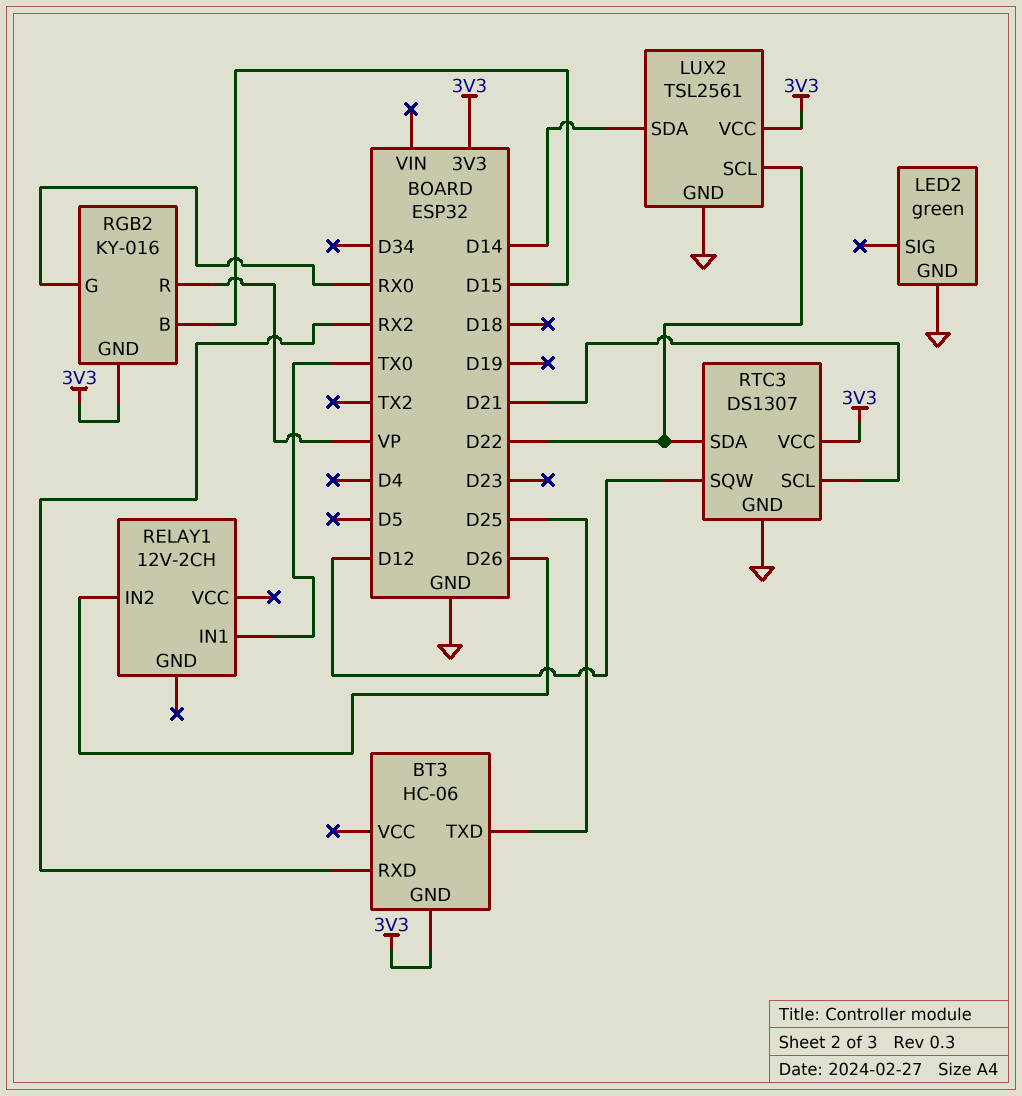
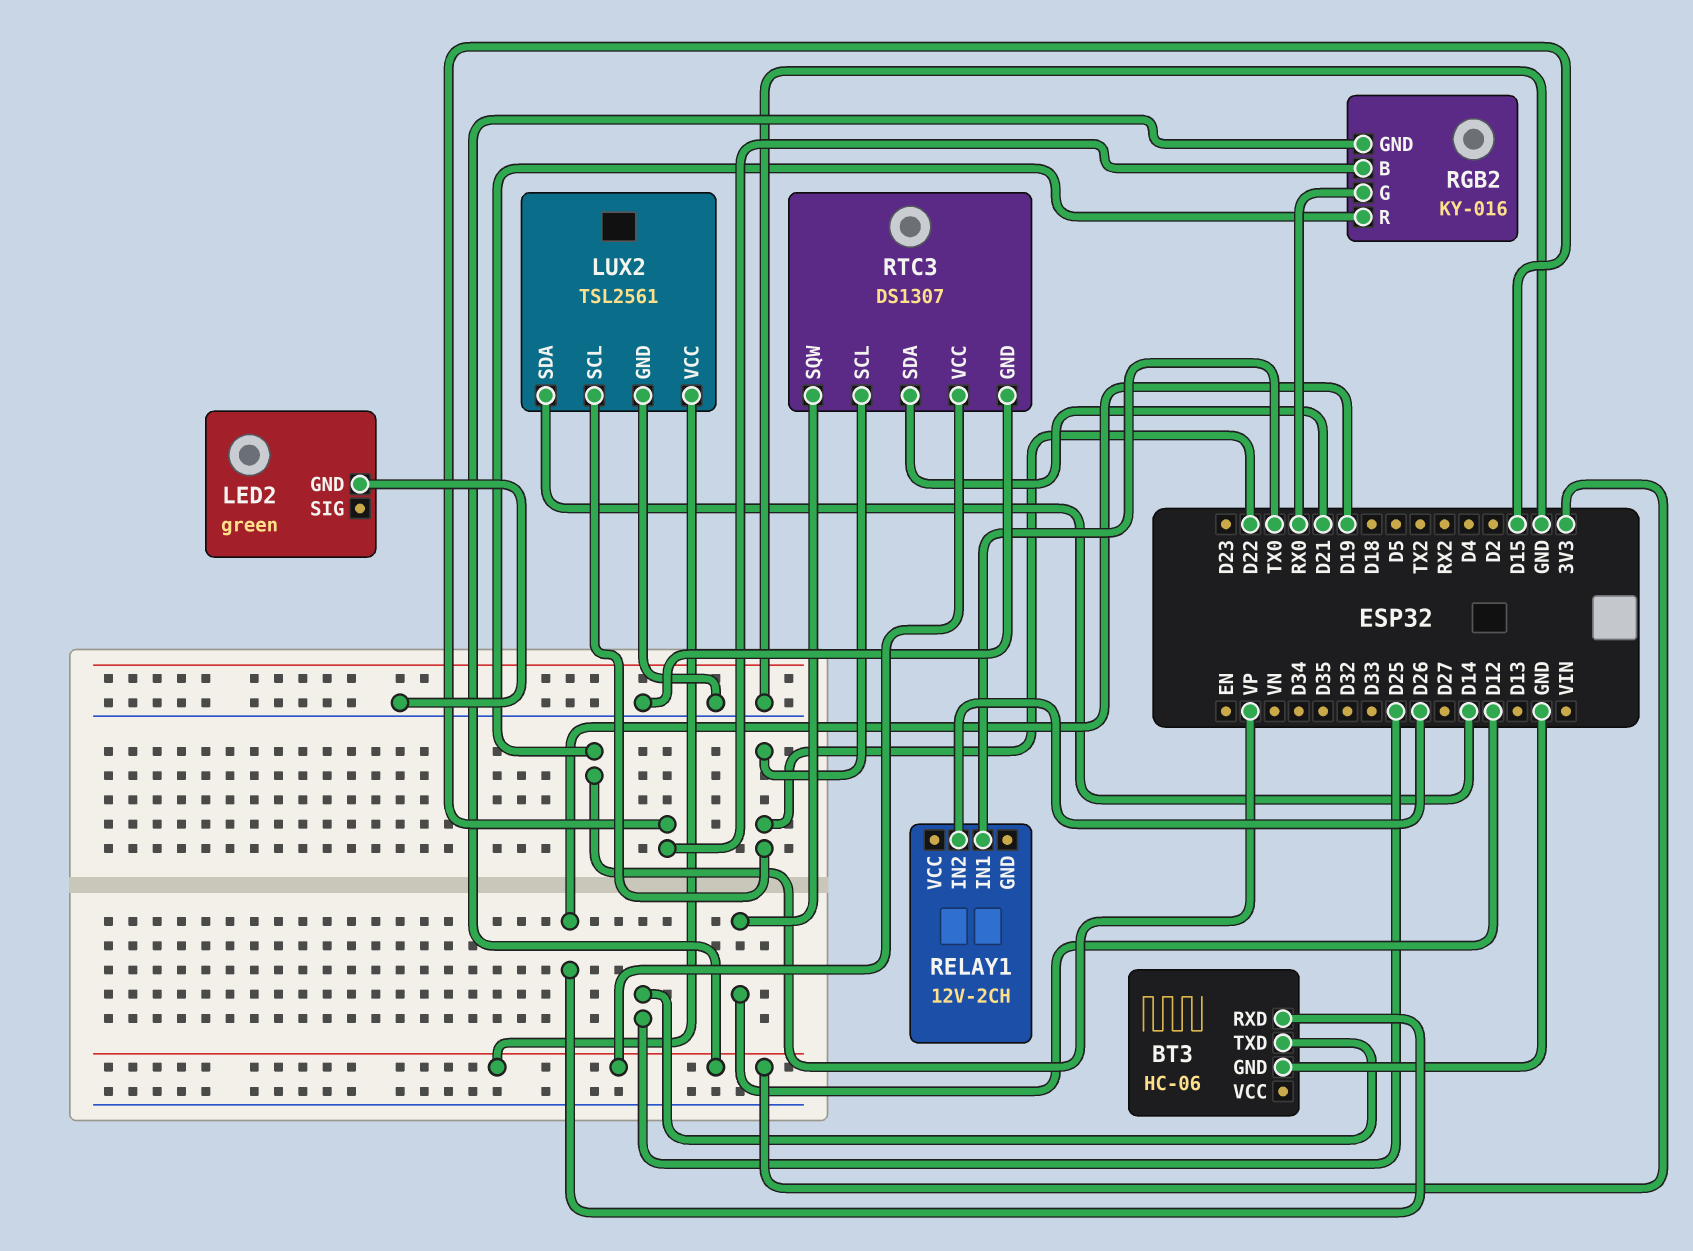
BT3 pin GND: 3V3 -> GND
BT3 pin RXD: RX2 -> D19
RTC3 pin SCL: D21 -> D22
RTC3 pin SDA: D22 -> D21

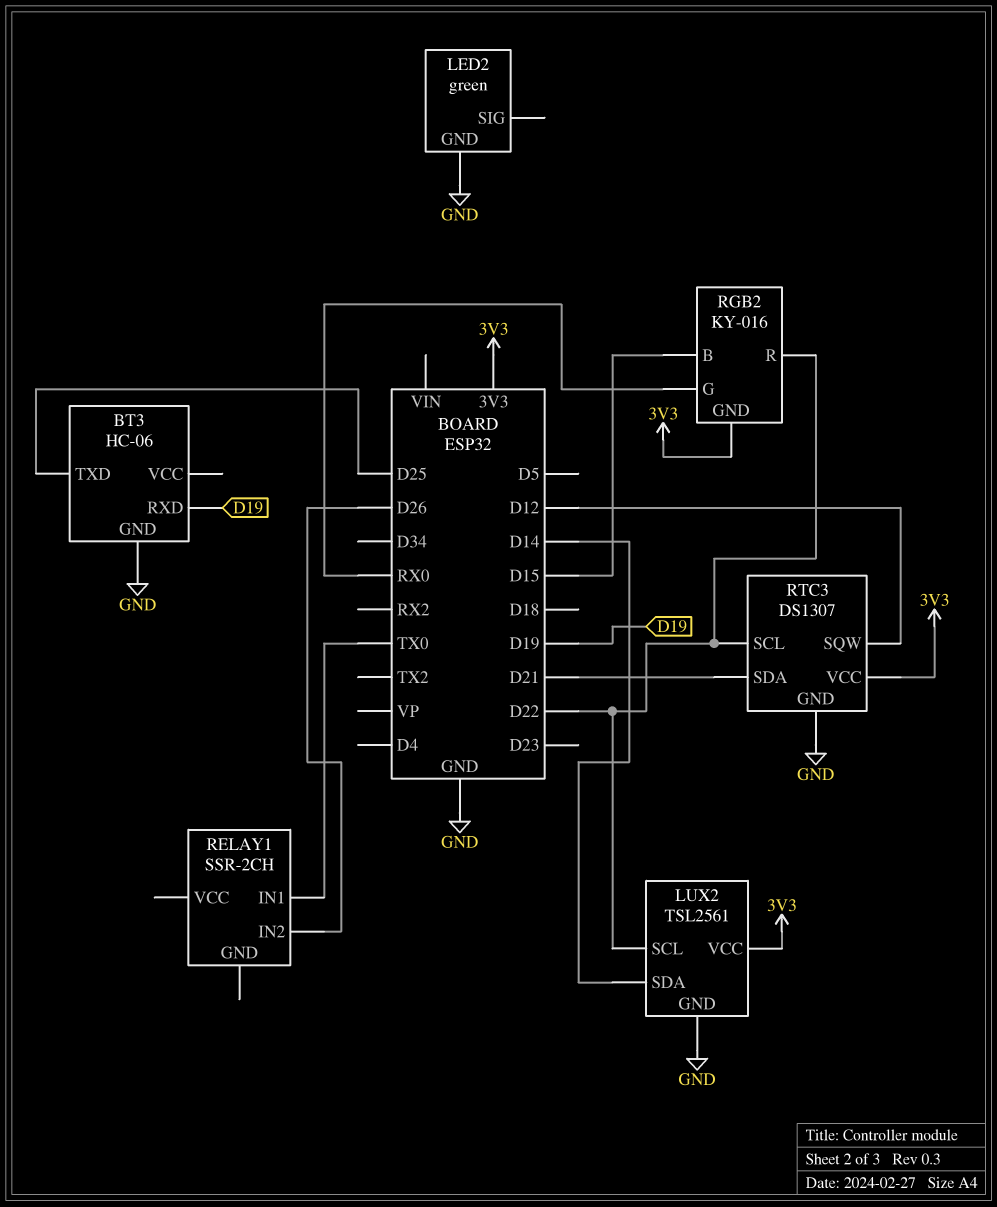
RELAY1: 12V-2CH -> SSR-2CH
RGB2 pin R: VP -> D22

